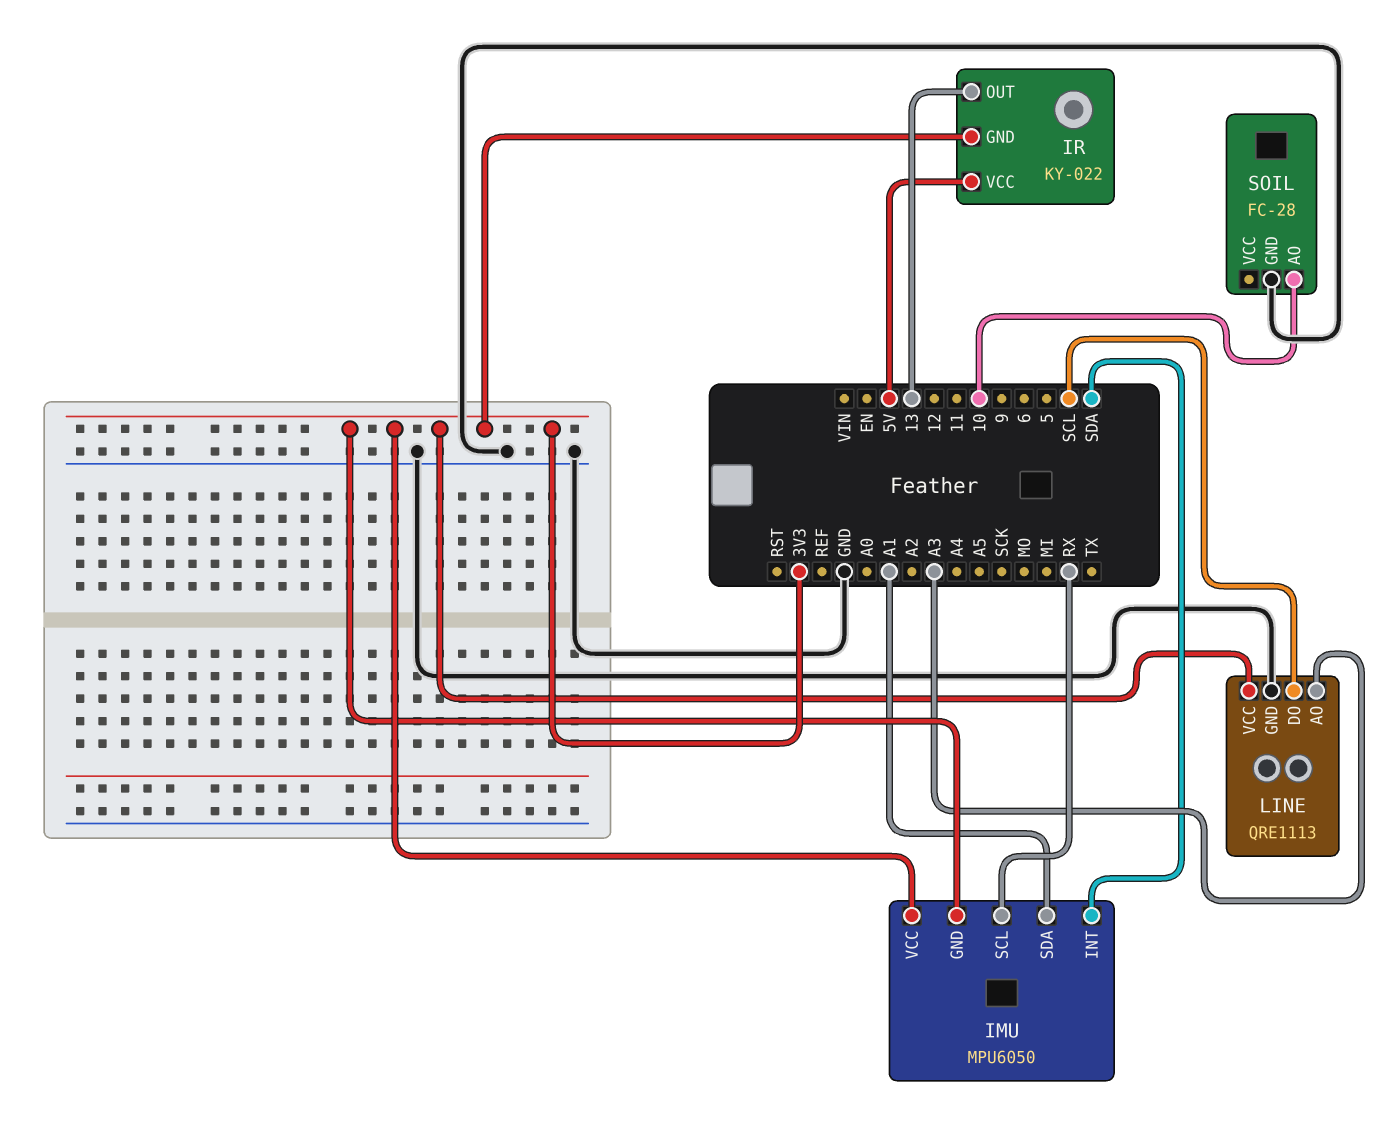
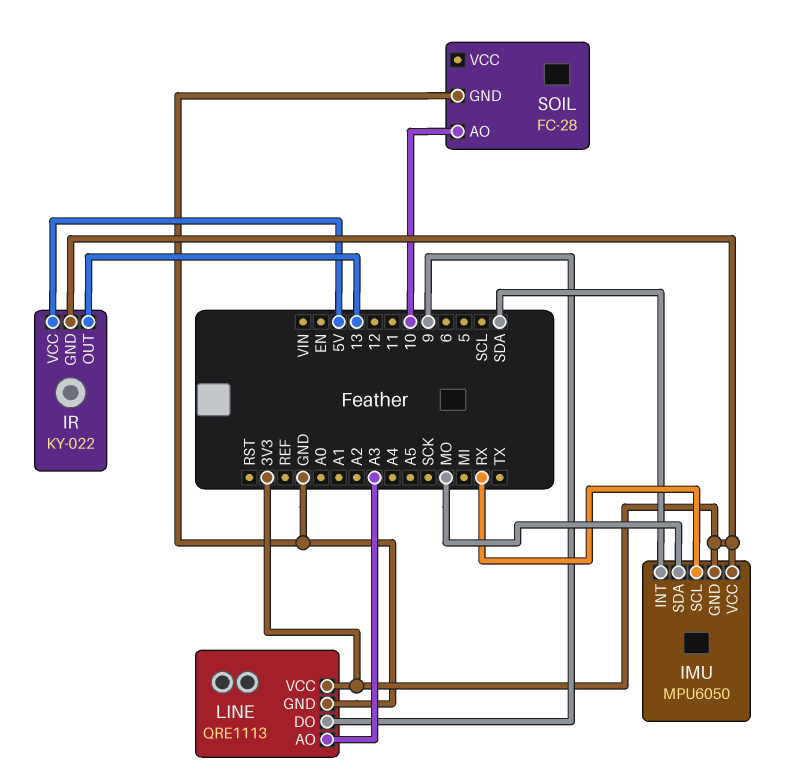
IMU pin SDA: A1 -> MO
LINE pin DO: SCL -> 9

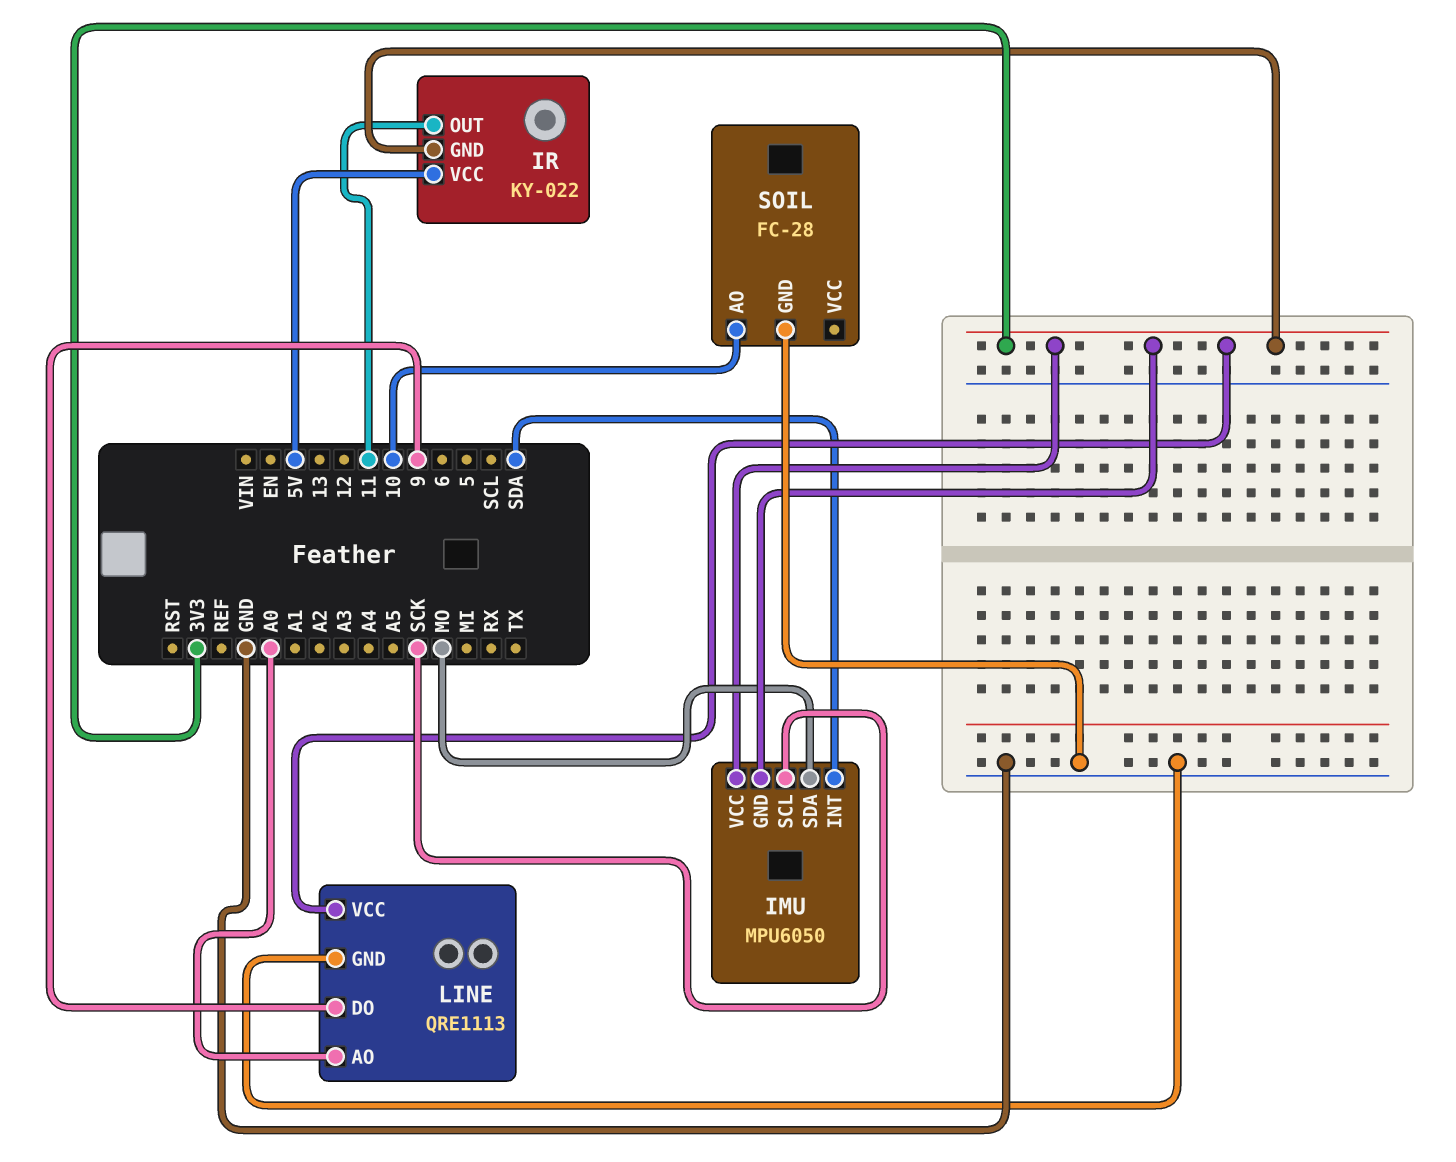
IMU pin SCL: RX -> SCK
IR pin OUT: 13 -> 11
LINE pin AO: A3 -> A0

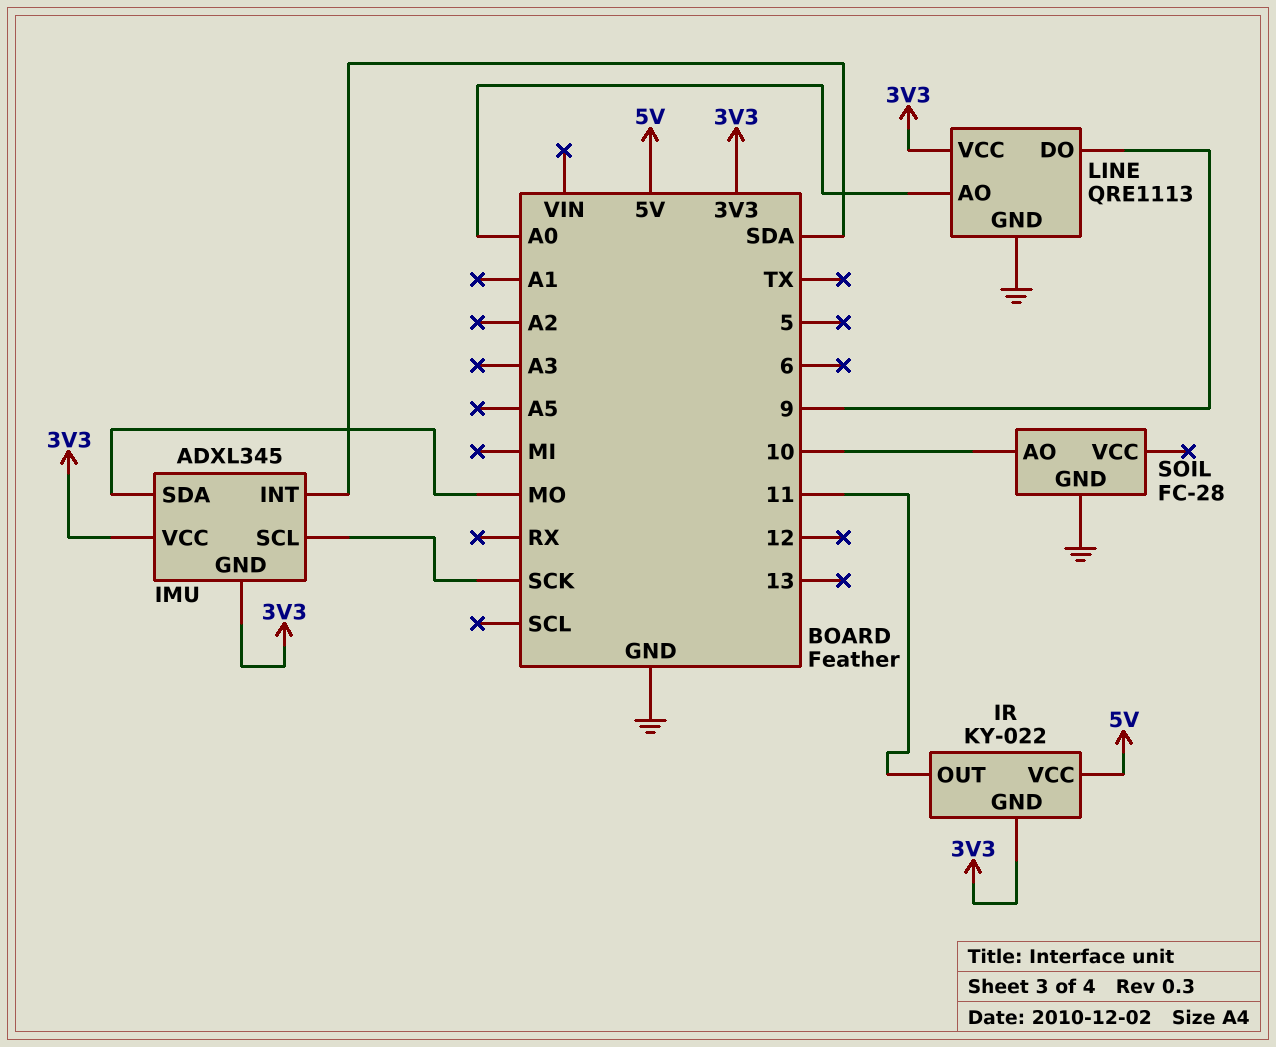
IMU: MPU6050 -> ADXL345

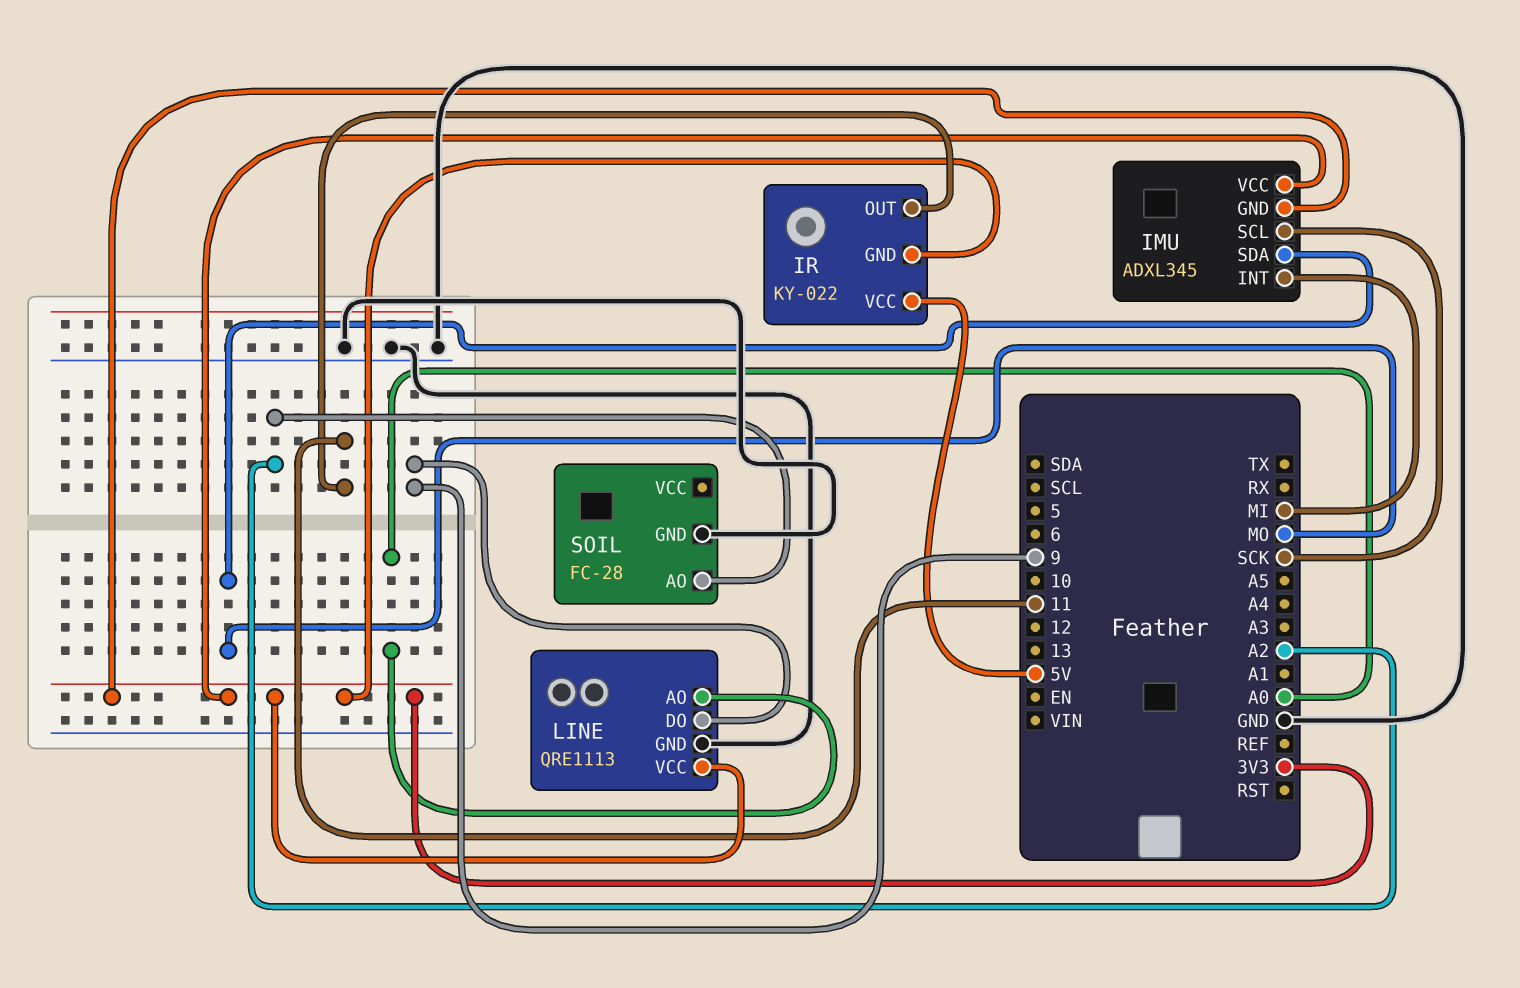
IMU pin INT: SDA -> MI
SOIL pin AO: 10 -> A2

